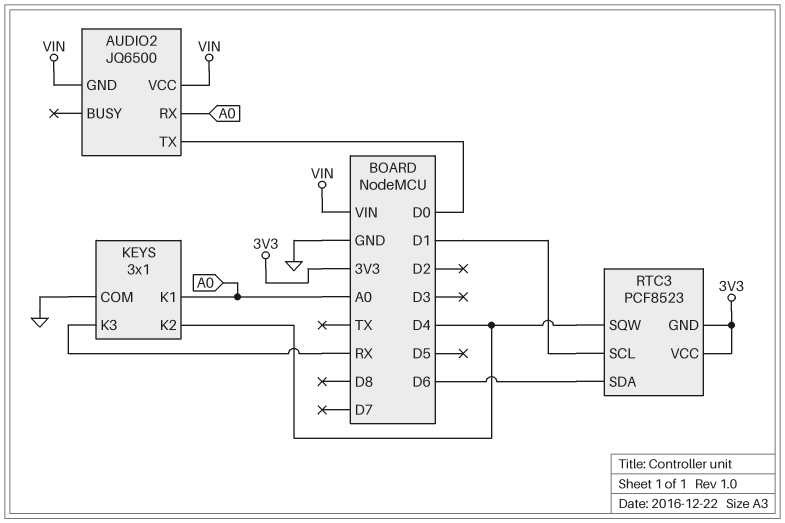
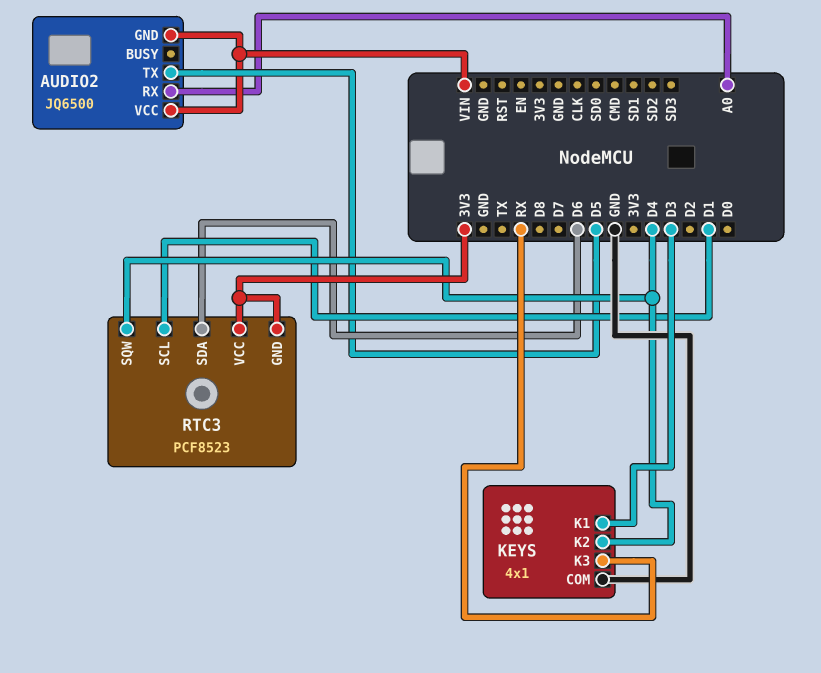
AUDIO2 pin TX: D0 -> D5
KEYS: 3x1 -> 4x1
KEYS pin K1: A0 -> D3

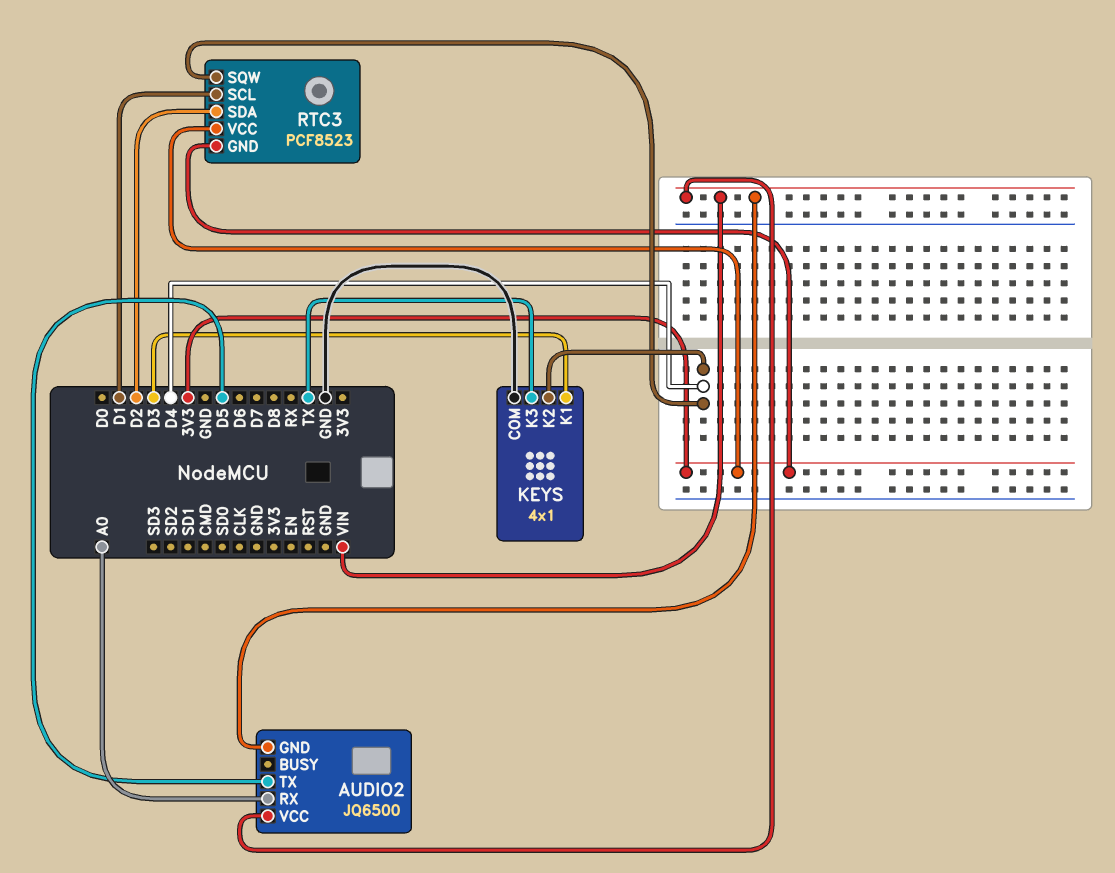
KEYS pin K3: RX -> TX
RTC3 pin SDA: D6 -> D2

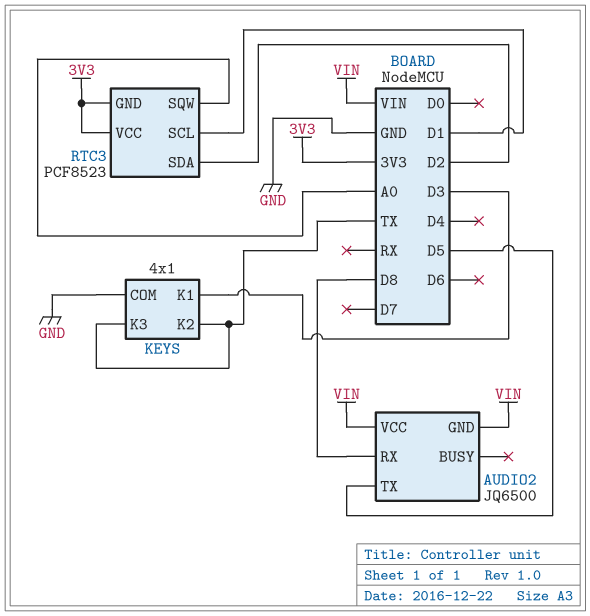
AUDIO2 pin RX: A0 -> D8
KEYS pin K2: D4 -> TX
RTC3 pin SQW: D4 -> A0

